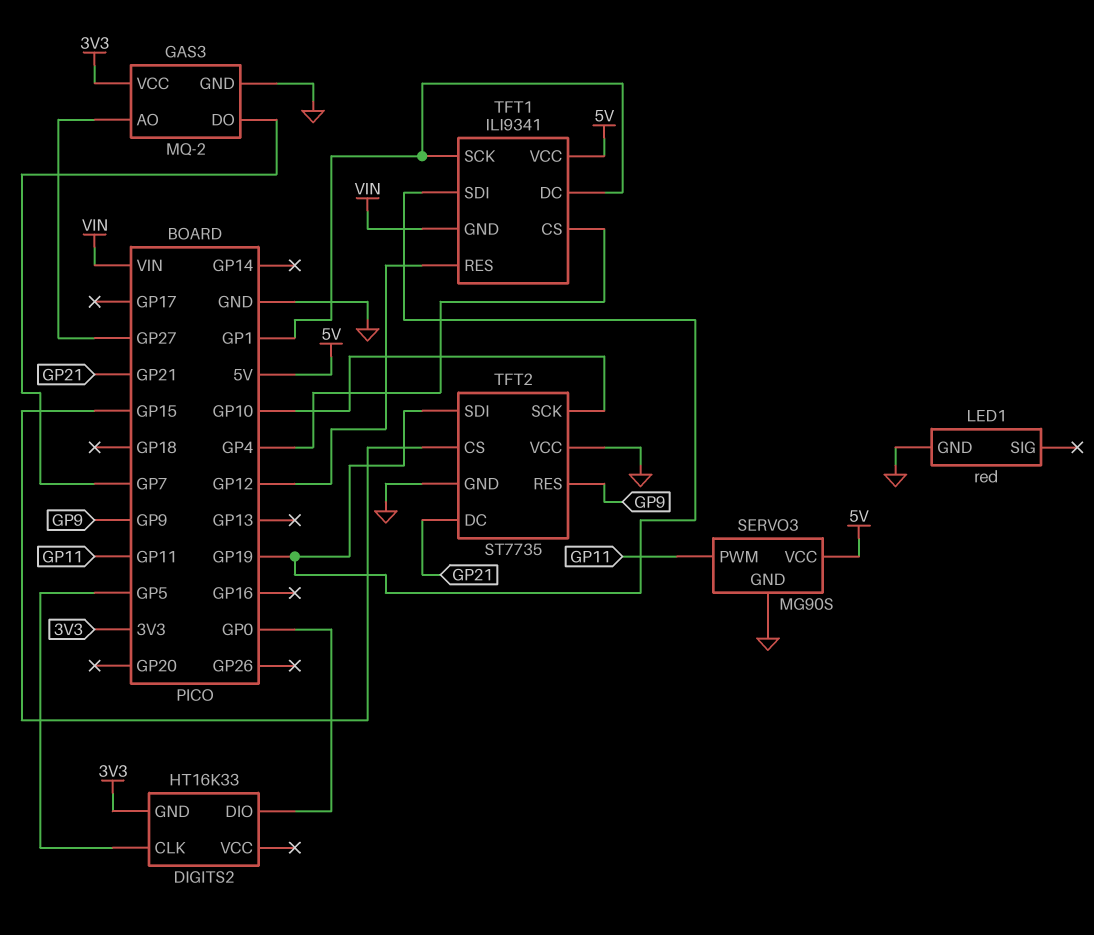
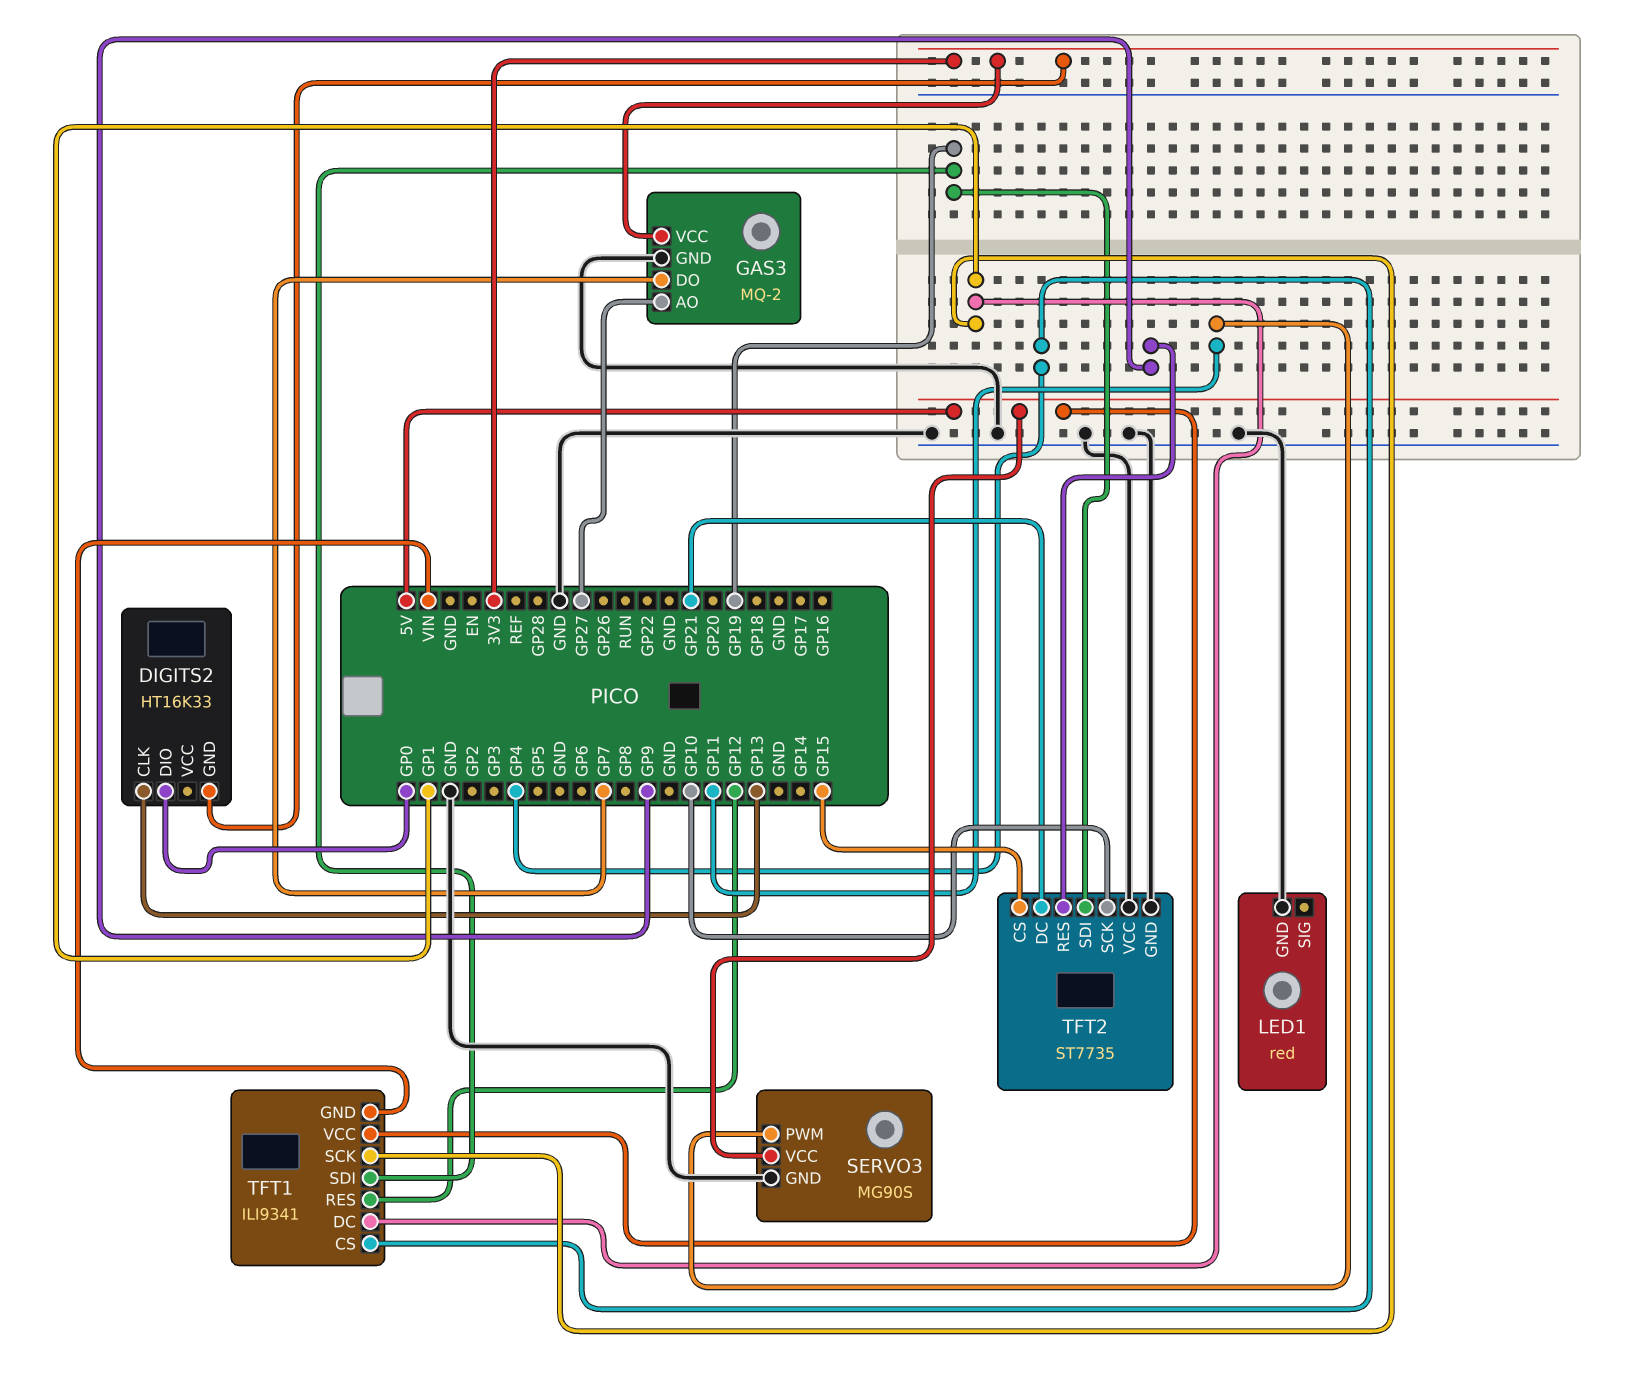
DIGITS2 pin CLK: GP5 -> GP13

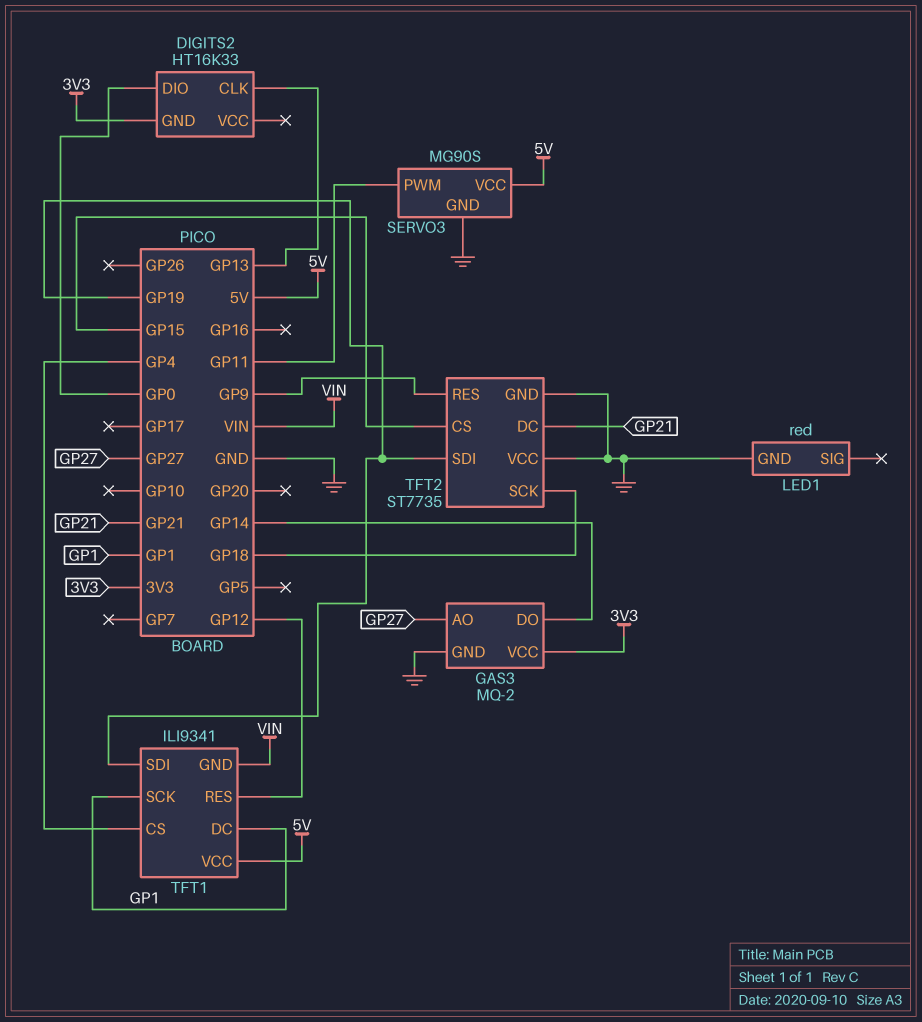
GAS3 pin DO: GP7 -> GP14
TFT2 pin SCK: GP10 -> GP18

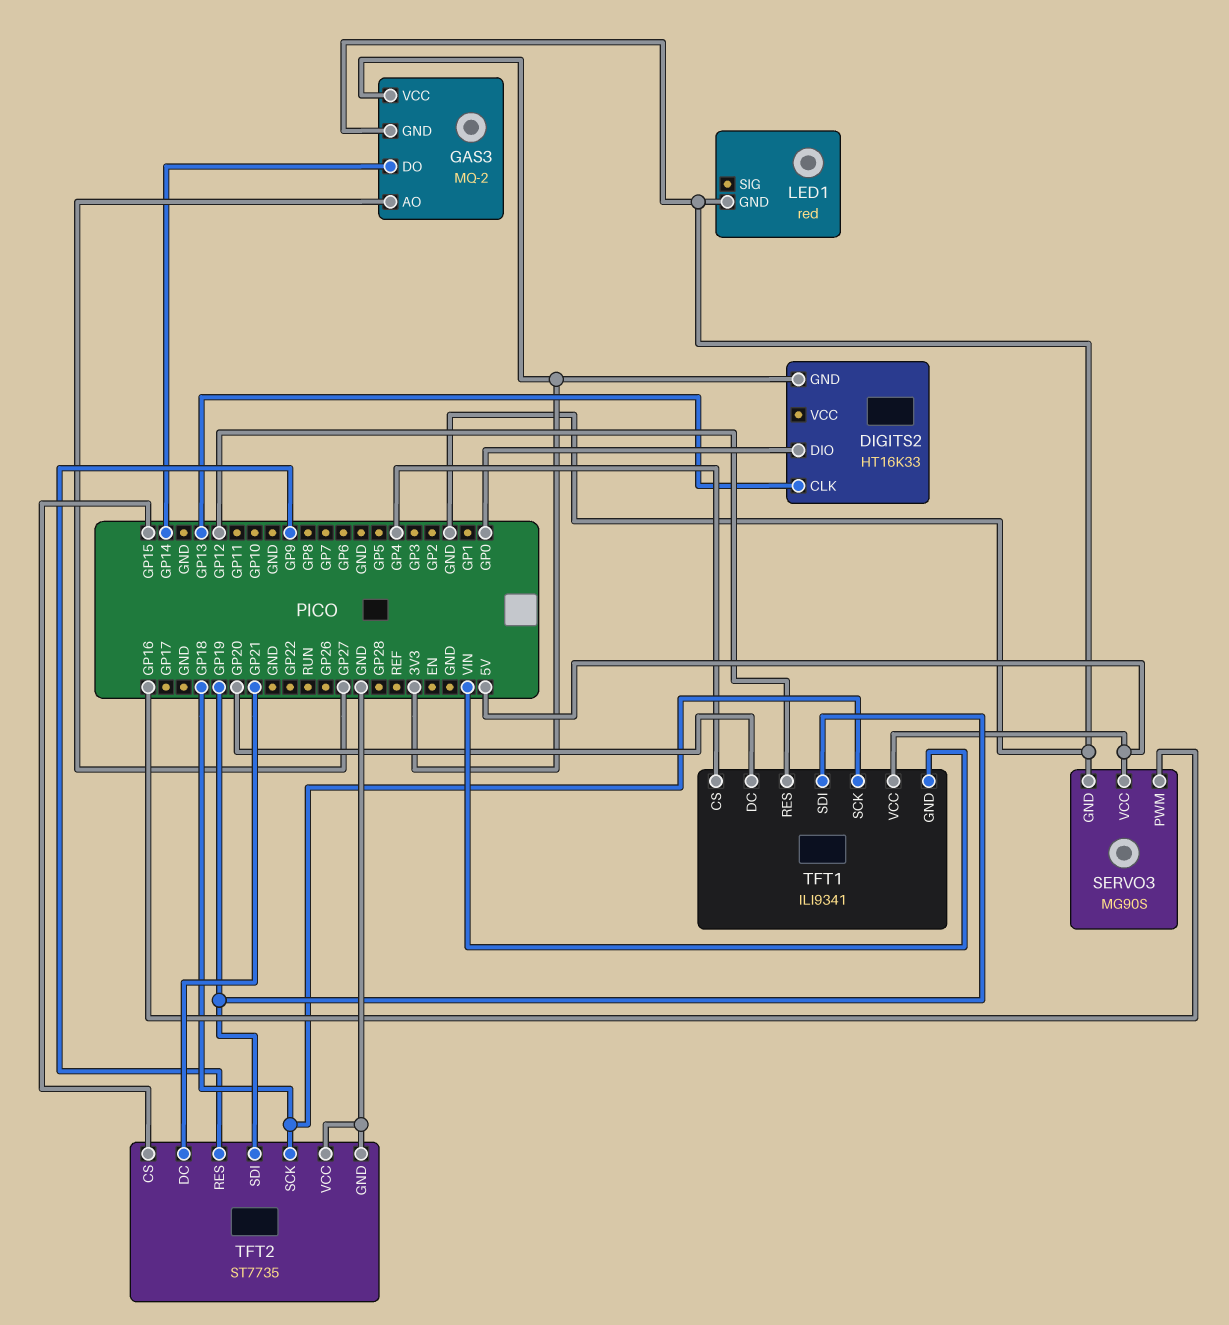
SERVO3 pin PWM: GP11 -> GP16
TFT1 pin DC: GP1 -> GP20
TFT1 pin SCK: GP1 -> GP18

